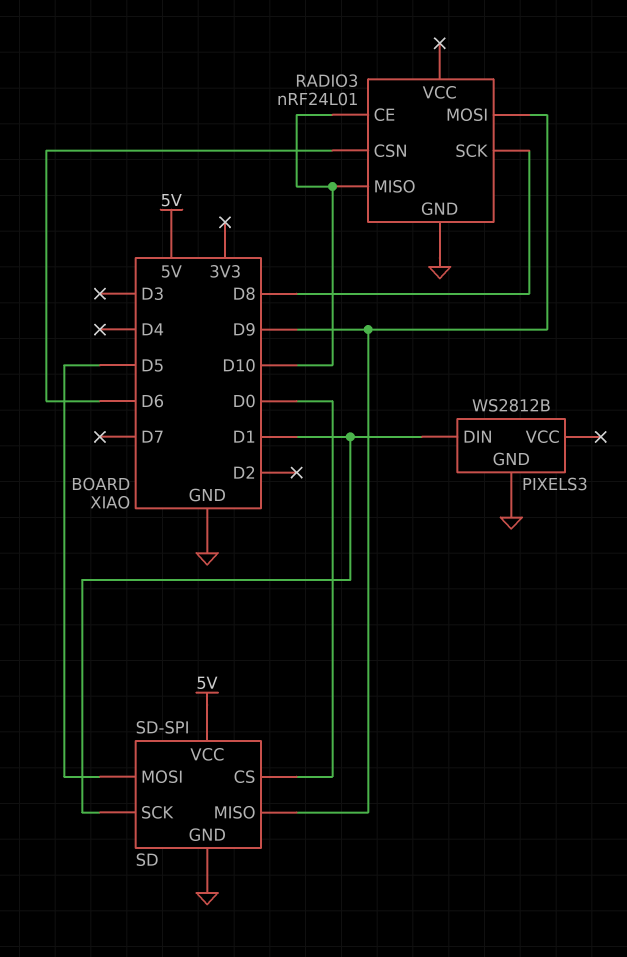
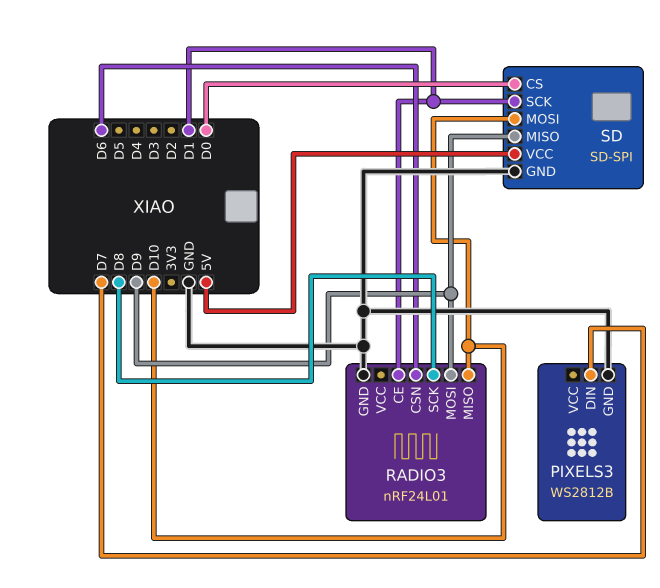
PIXELS3 pin DIN: D1 -> D7
RADIO3 pin CE: D10 -> D1
SD pin MOSI: D5 -> D10

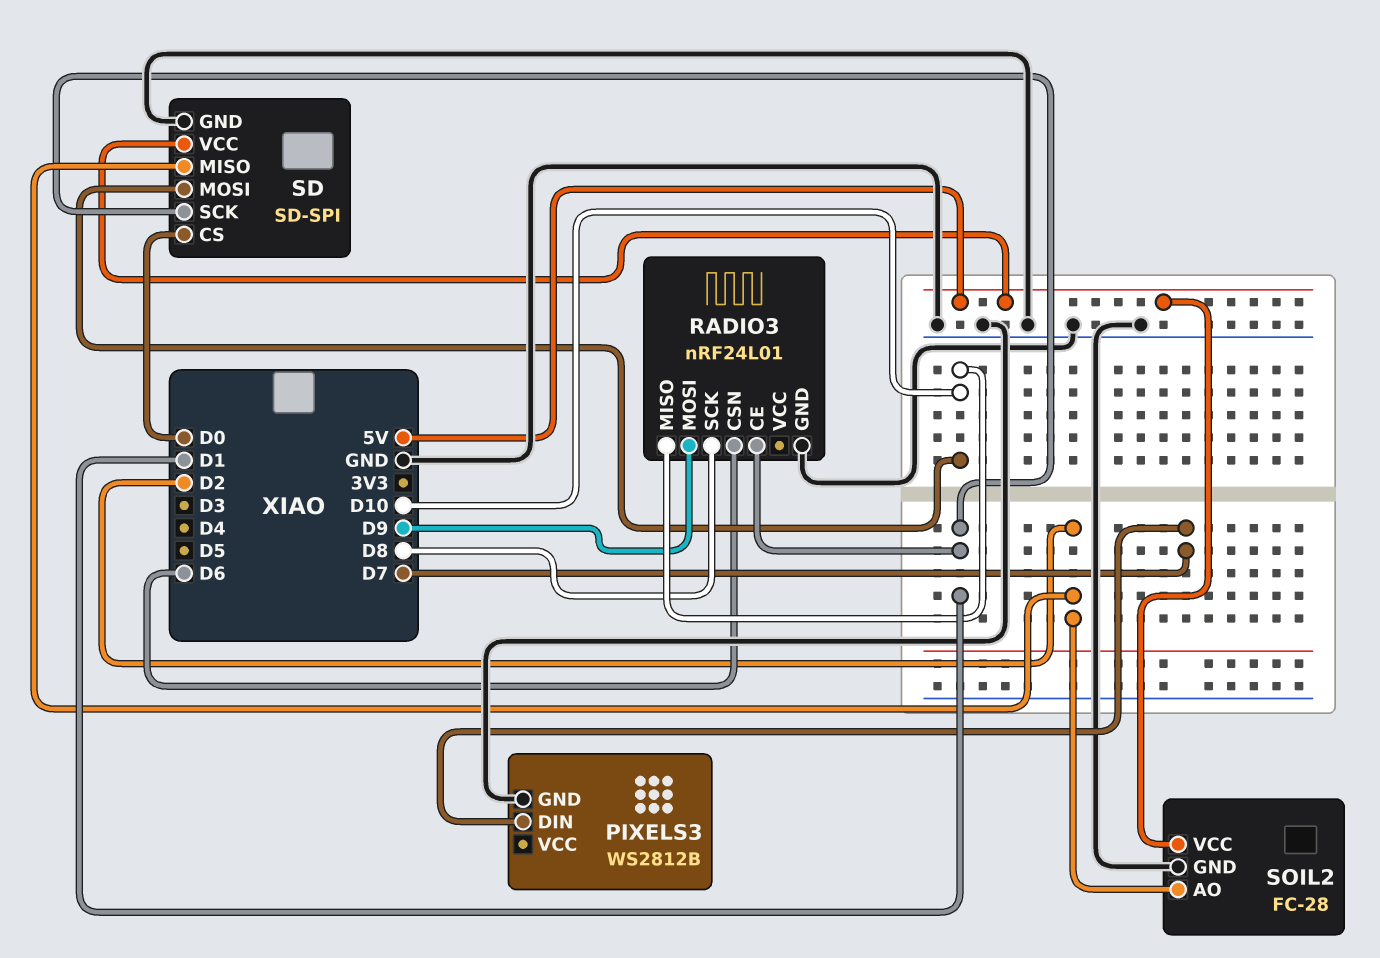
SD pin MISO: D9 -> D2
SOIL2: none -> FC-28
SOIL2 pin AO: none -> D2
SOIL2 pin GND: none -> GND
SOIL2 pin VCC: none -> 5V

